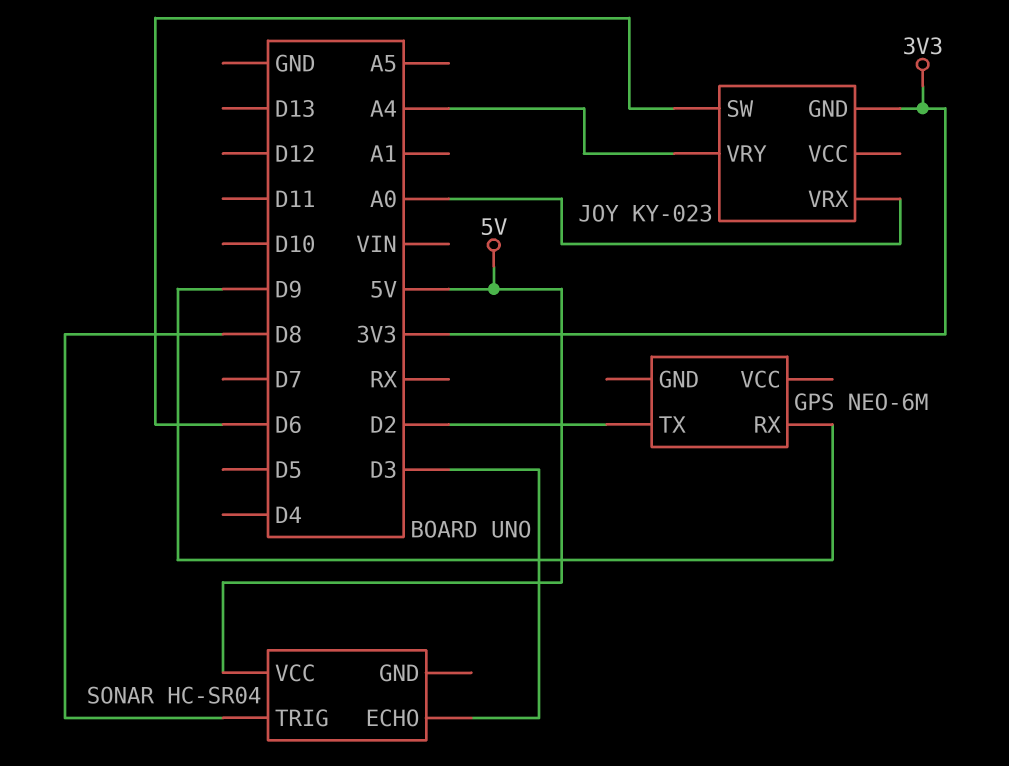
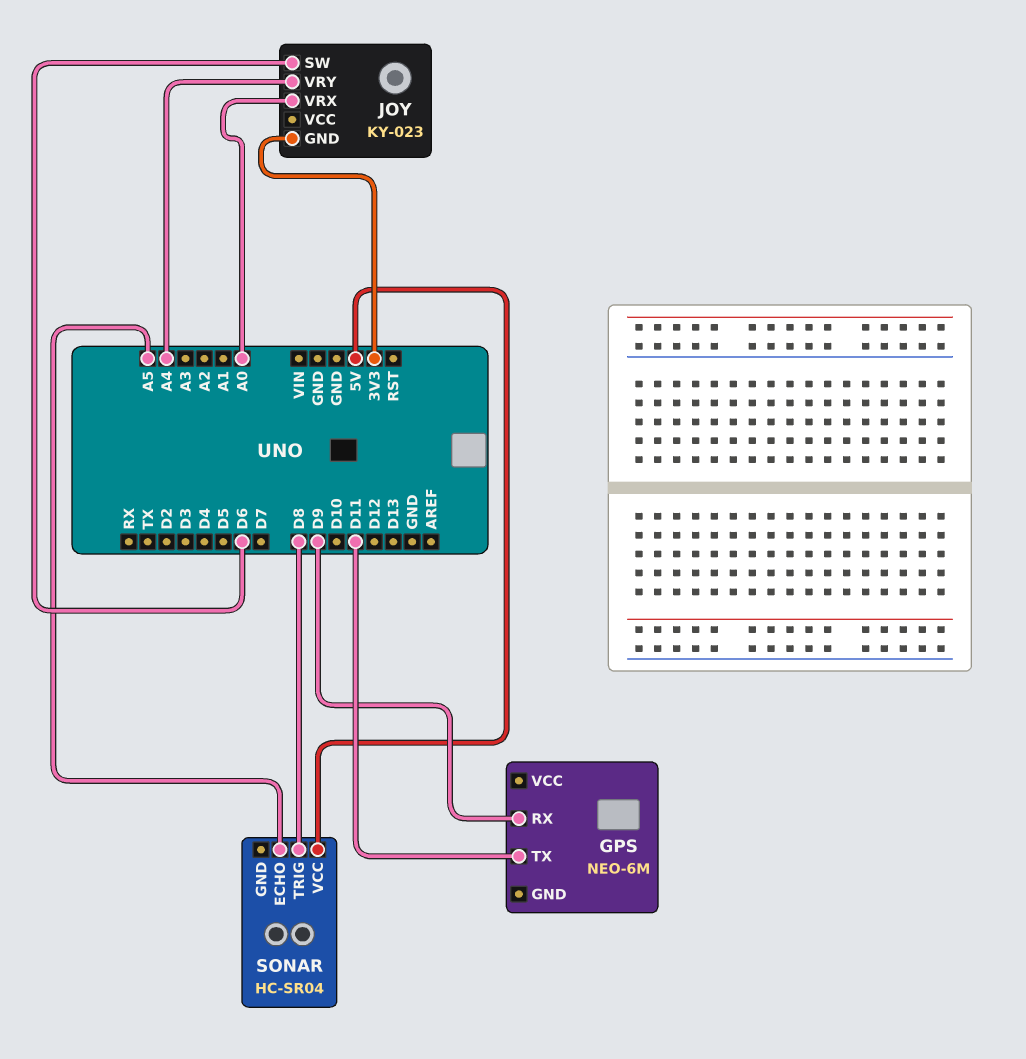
GPS pin TX: D2 -> D11
SONAR pin ECHO: D3 -> A5

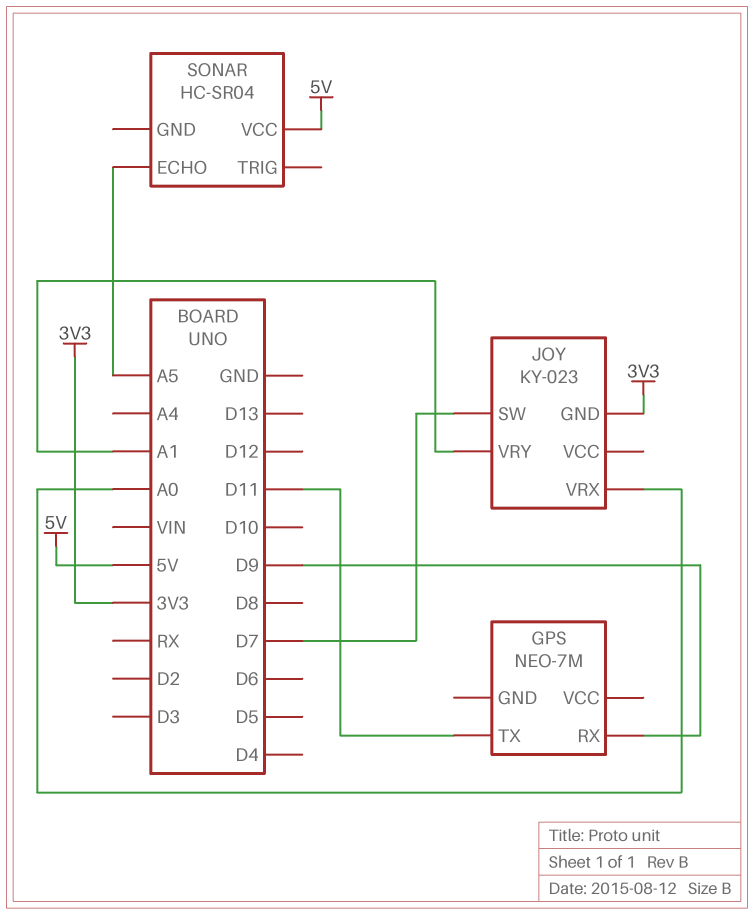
GPS: NEO-6M -> NEO-7M
JOY pin SW: D6 -> D7
JOY pin VRY: A4 -> A1
SONAR pin TRIG: D8 -> none

